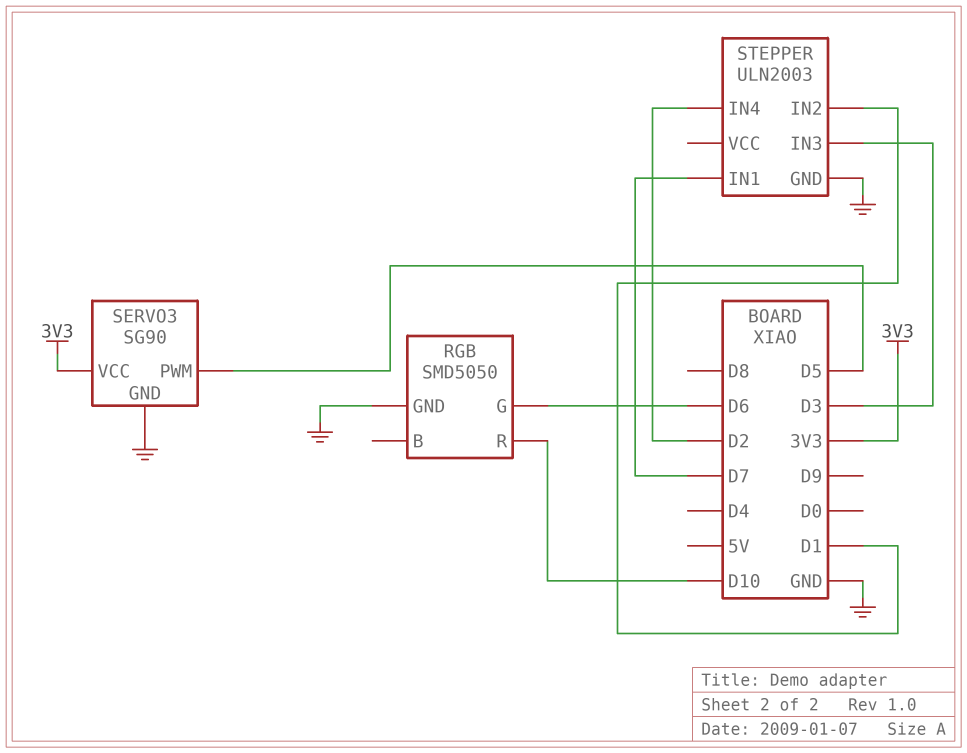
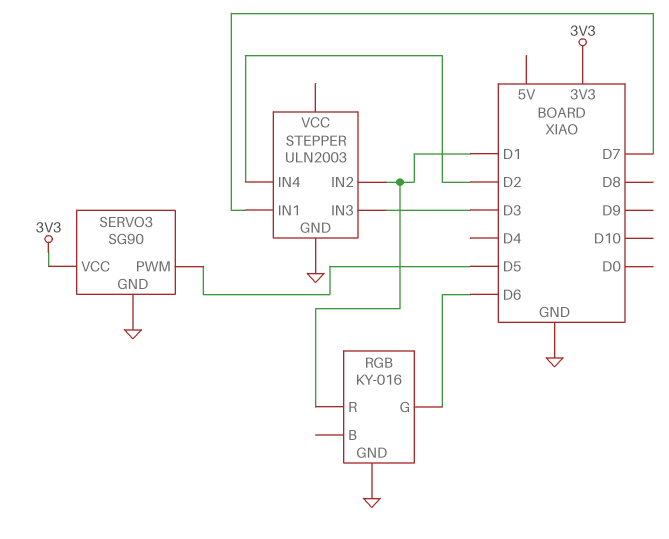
RGB: SMD5050 -> KY-016
RGB pin R: D10 -> D1

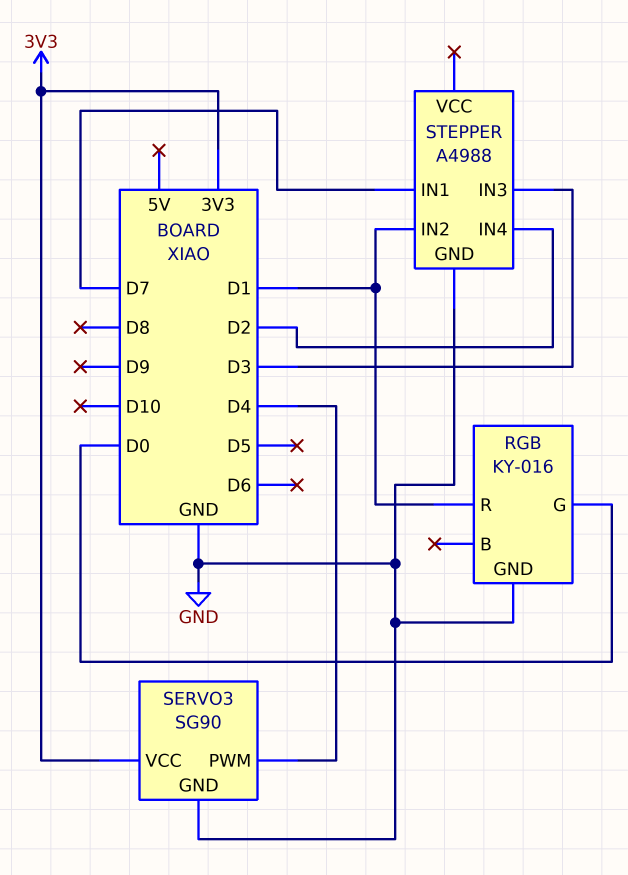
RGB pin G: D6 -> D0
SERVO3 pin PWM: D5 -> D4
STEPPER: ULN2003 -> A4988

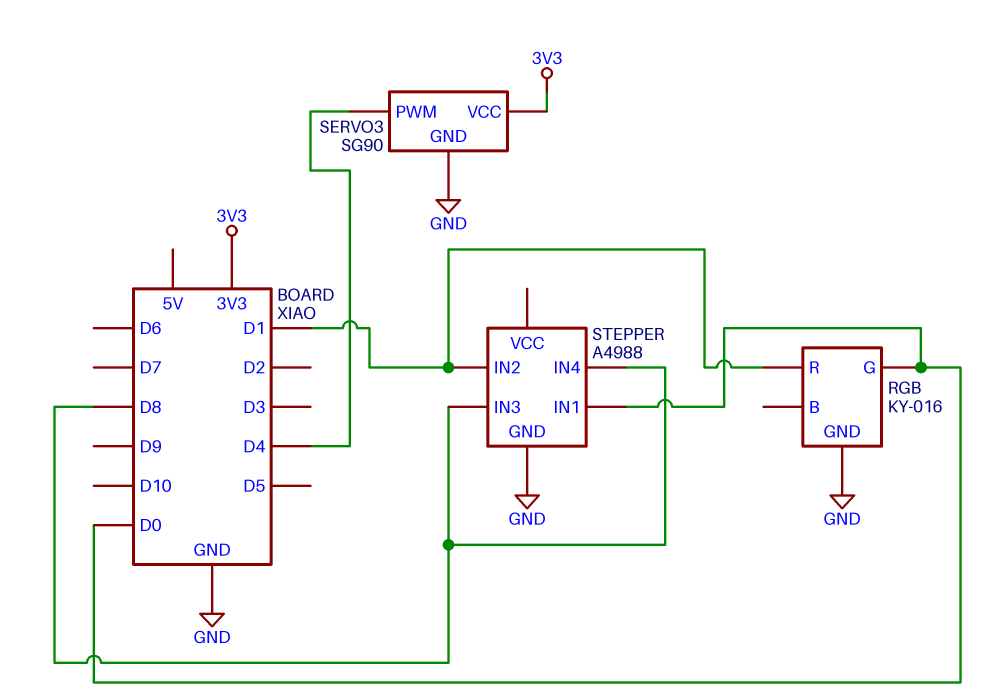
STEPPER pin IN1: D7 -> D0
STEPPER pin IN3: D3 -> D8
STEPPER pin IN4: D2 -> D8

